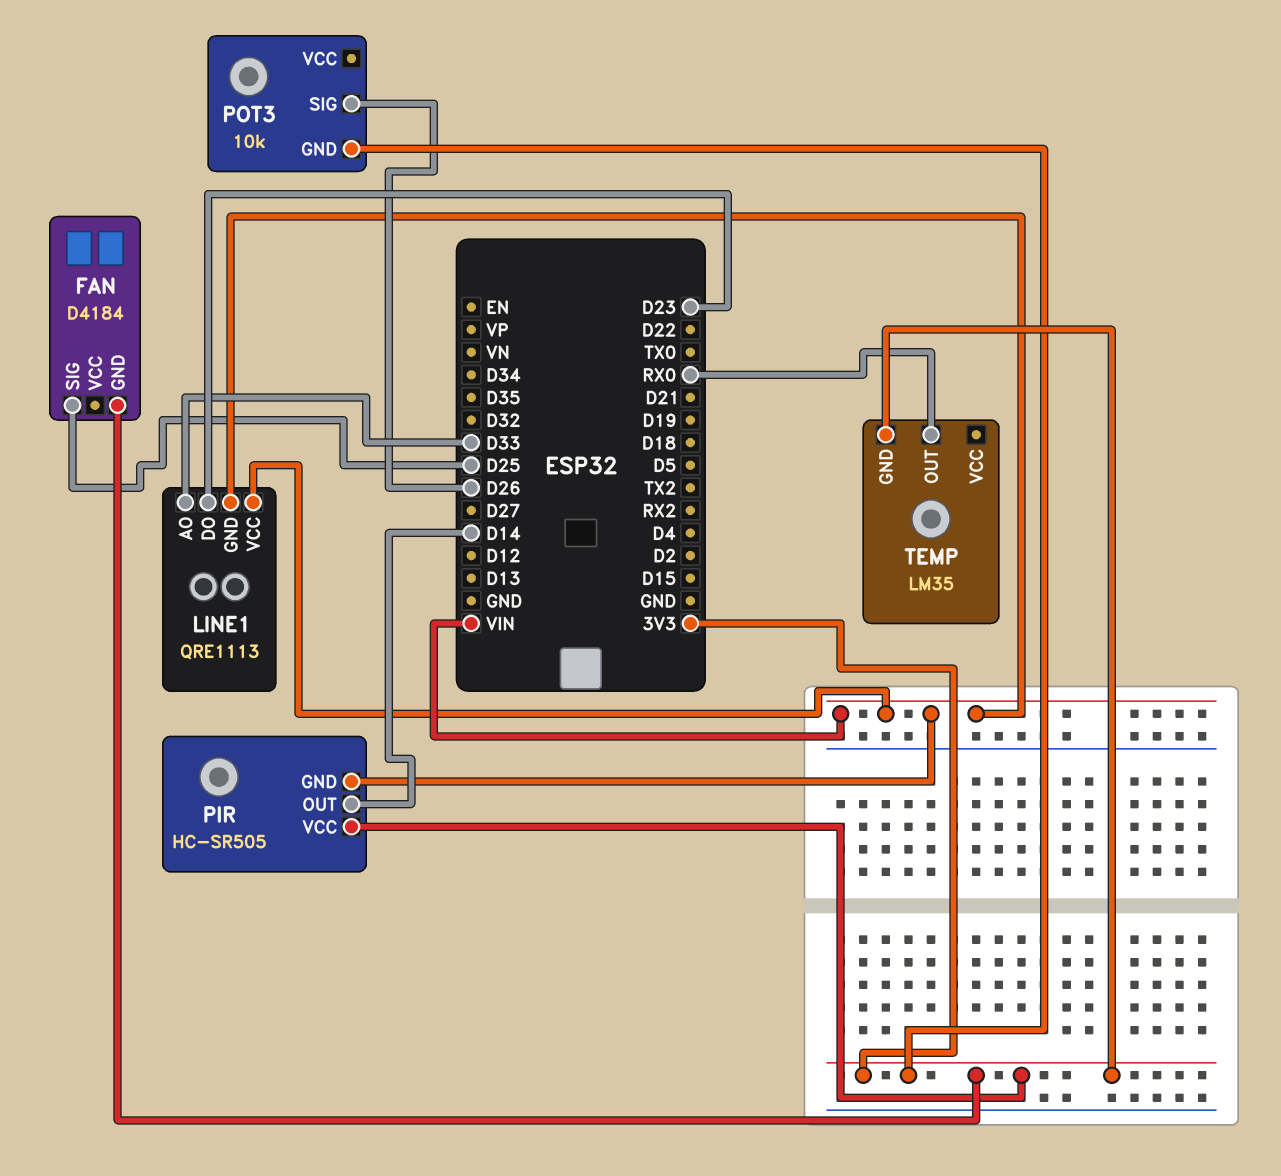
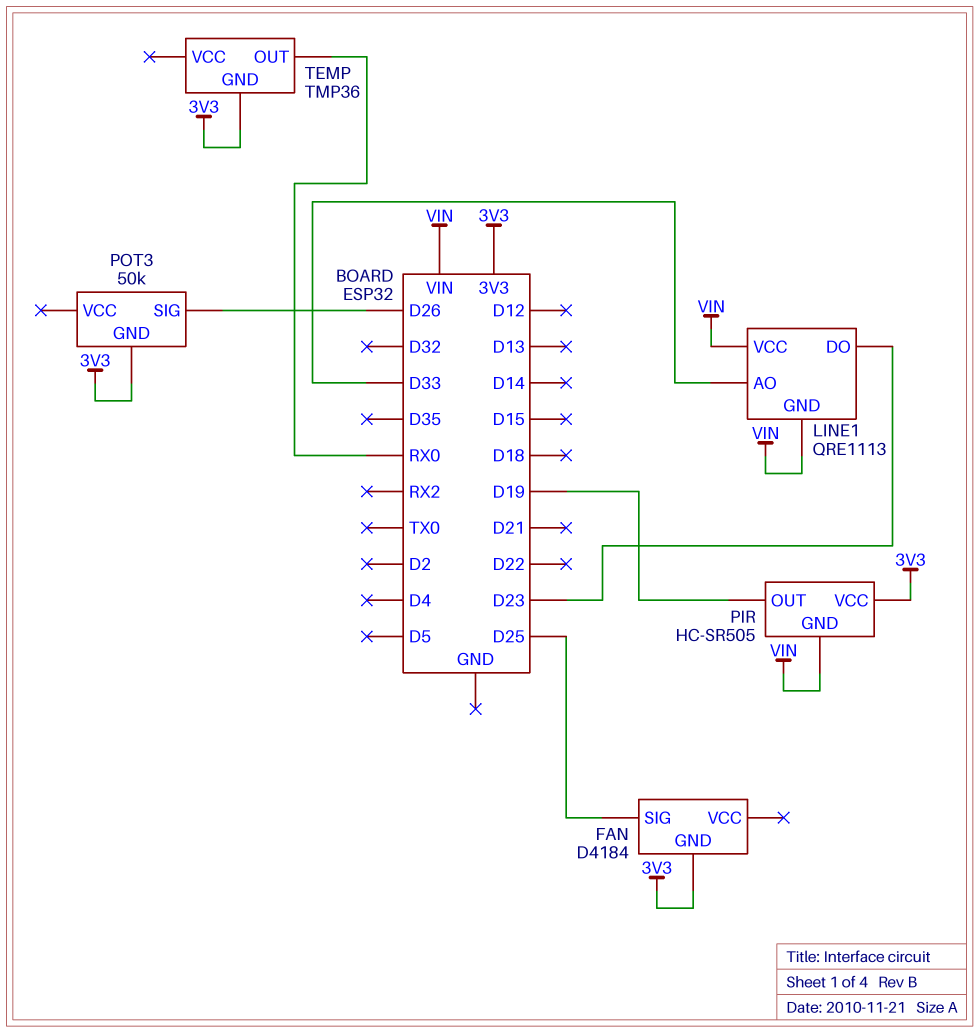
PIR pin OUT: D14 -> D19
POT3: 10k -> 50k
TEMP: LM35 -> TMP36

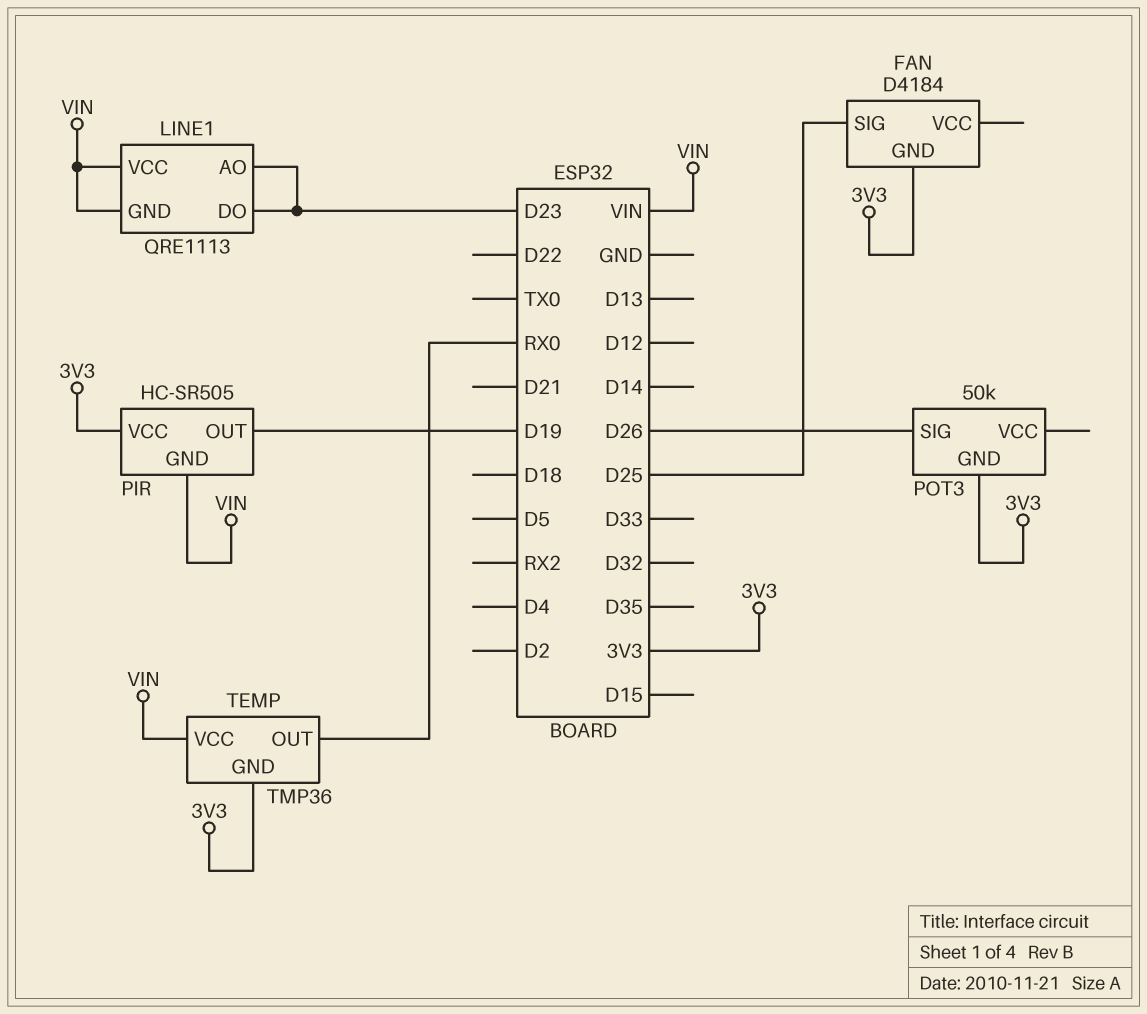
LINE1 pin AO: D33 -> D23
TEMP pin VCC: none -> VIN

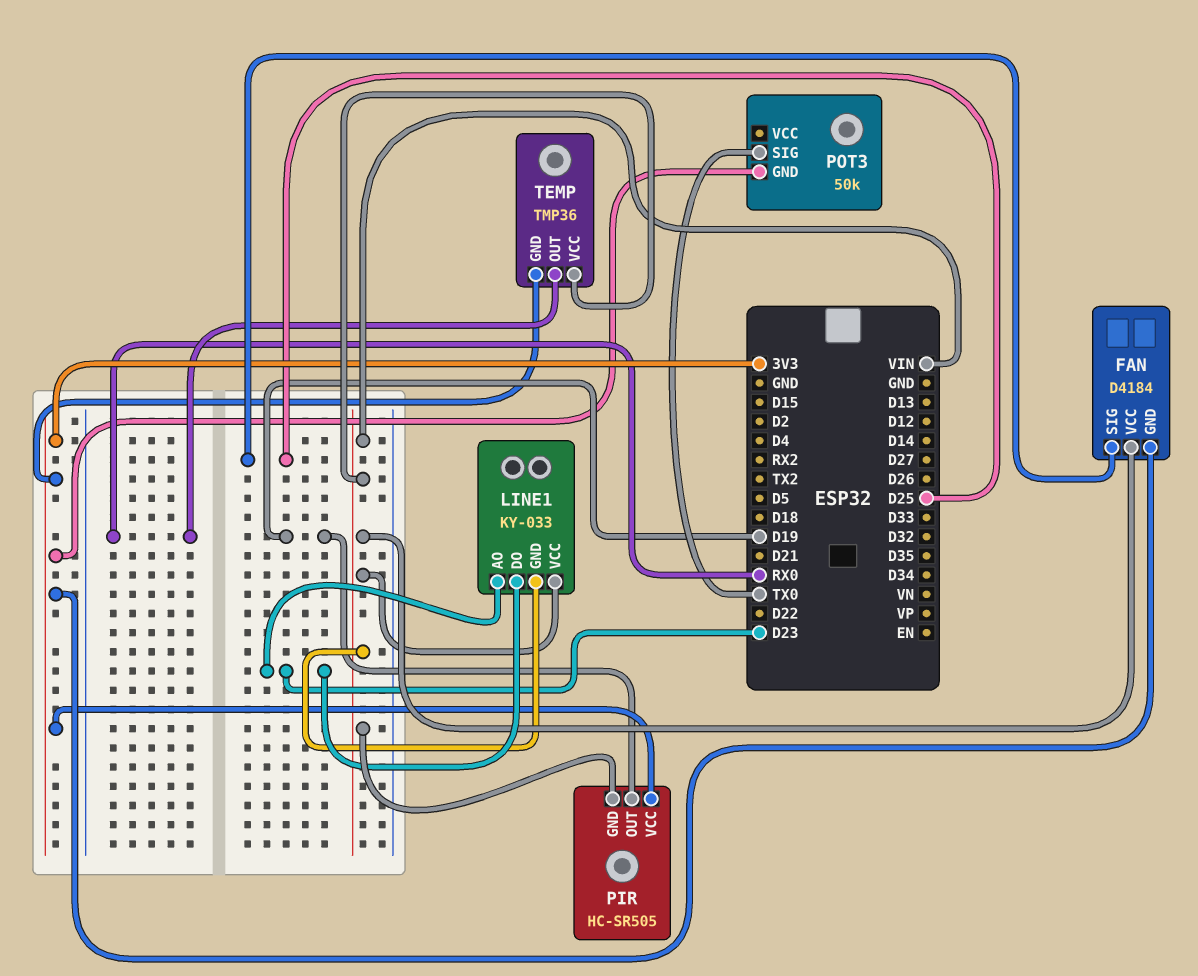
FAN pin VCC: none -> VIN
LINE1: QRE1113 -> KY-033
POT3 pin SIG: D26 -> TX0

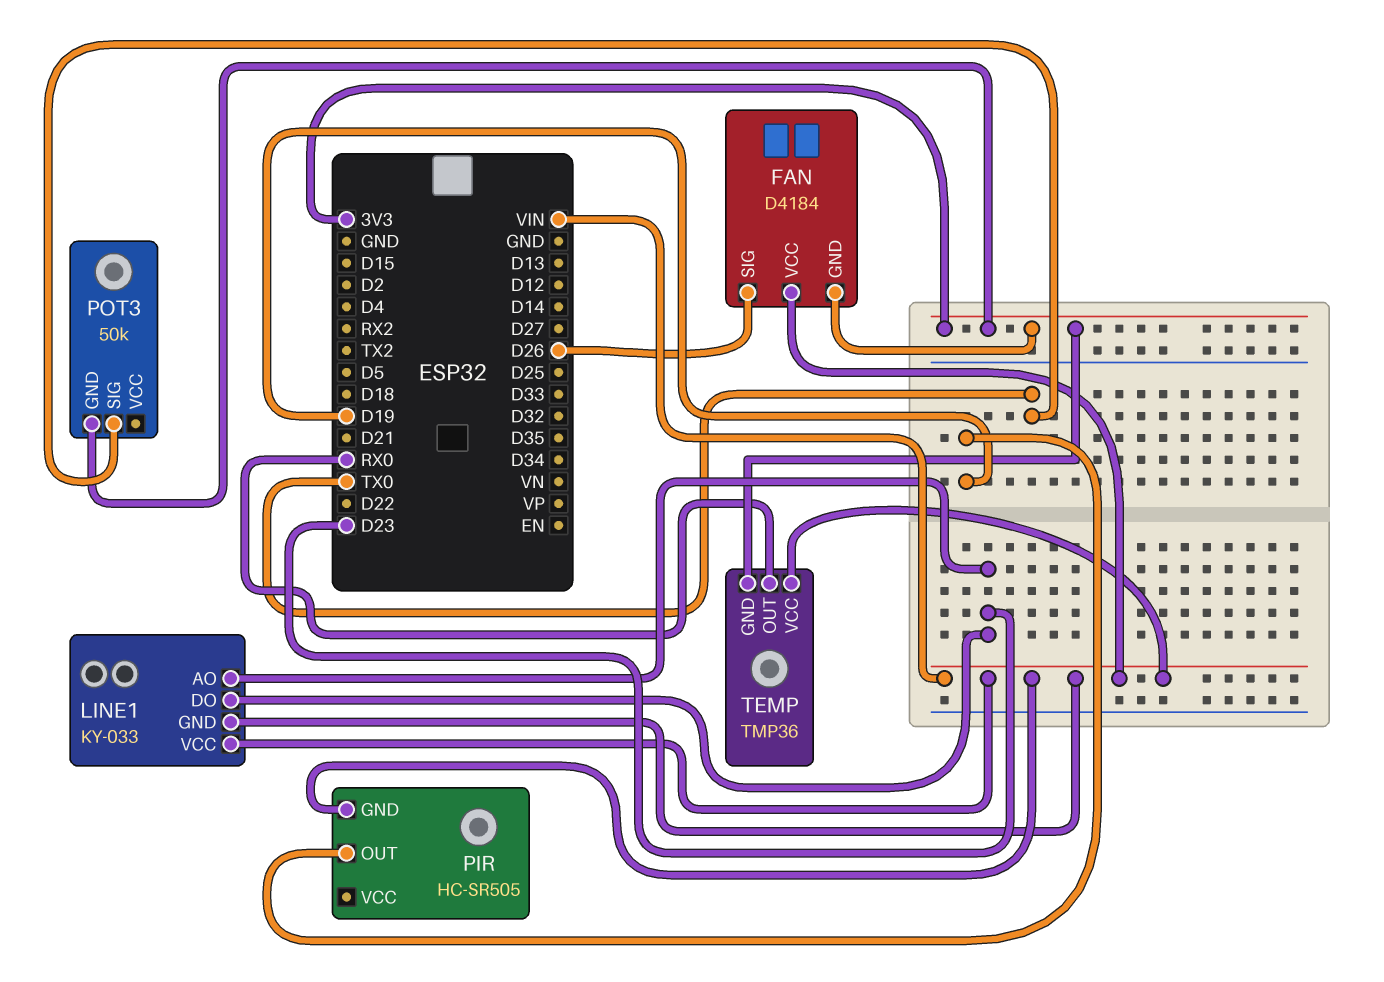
FAN pin SIG: D25 -> D26
PIR pin VCC: 3V3 -> none

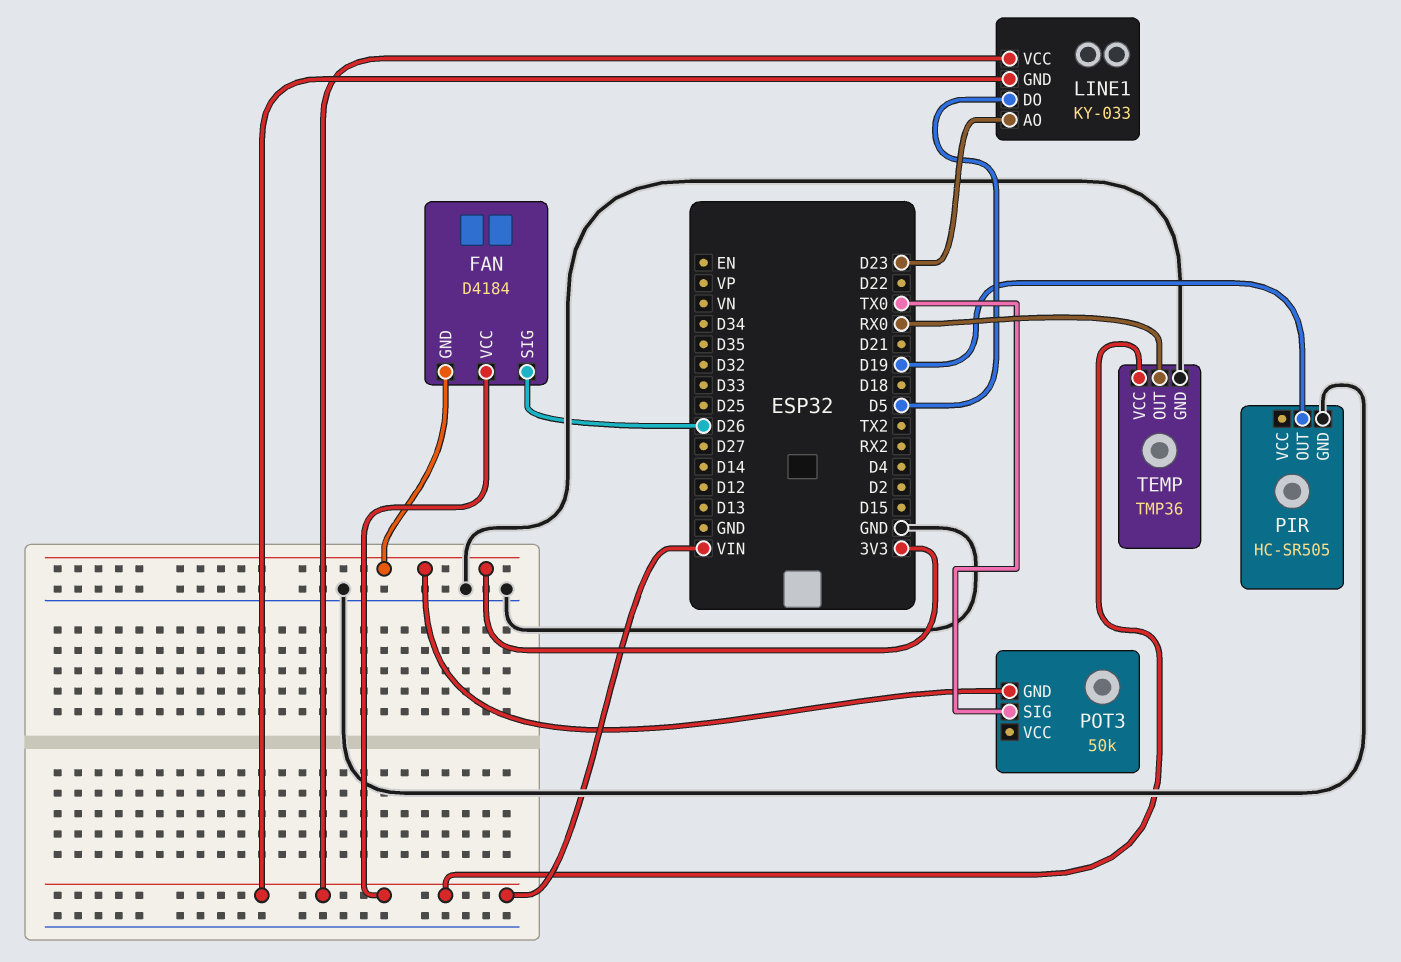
LINE1 pin DO: D23 -> D5
PIR pin GND: VIN -> GND
TEMP pin GND: 3V3 -> GND

